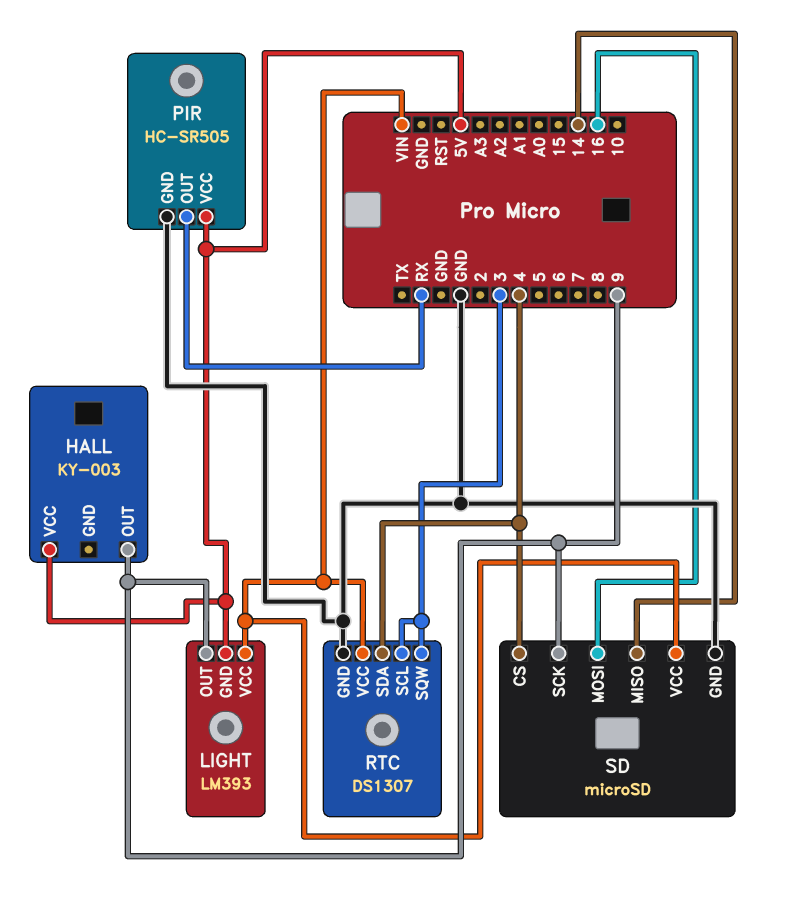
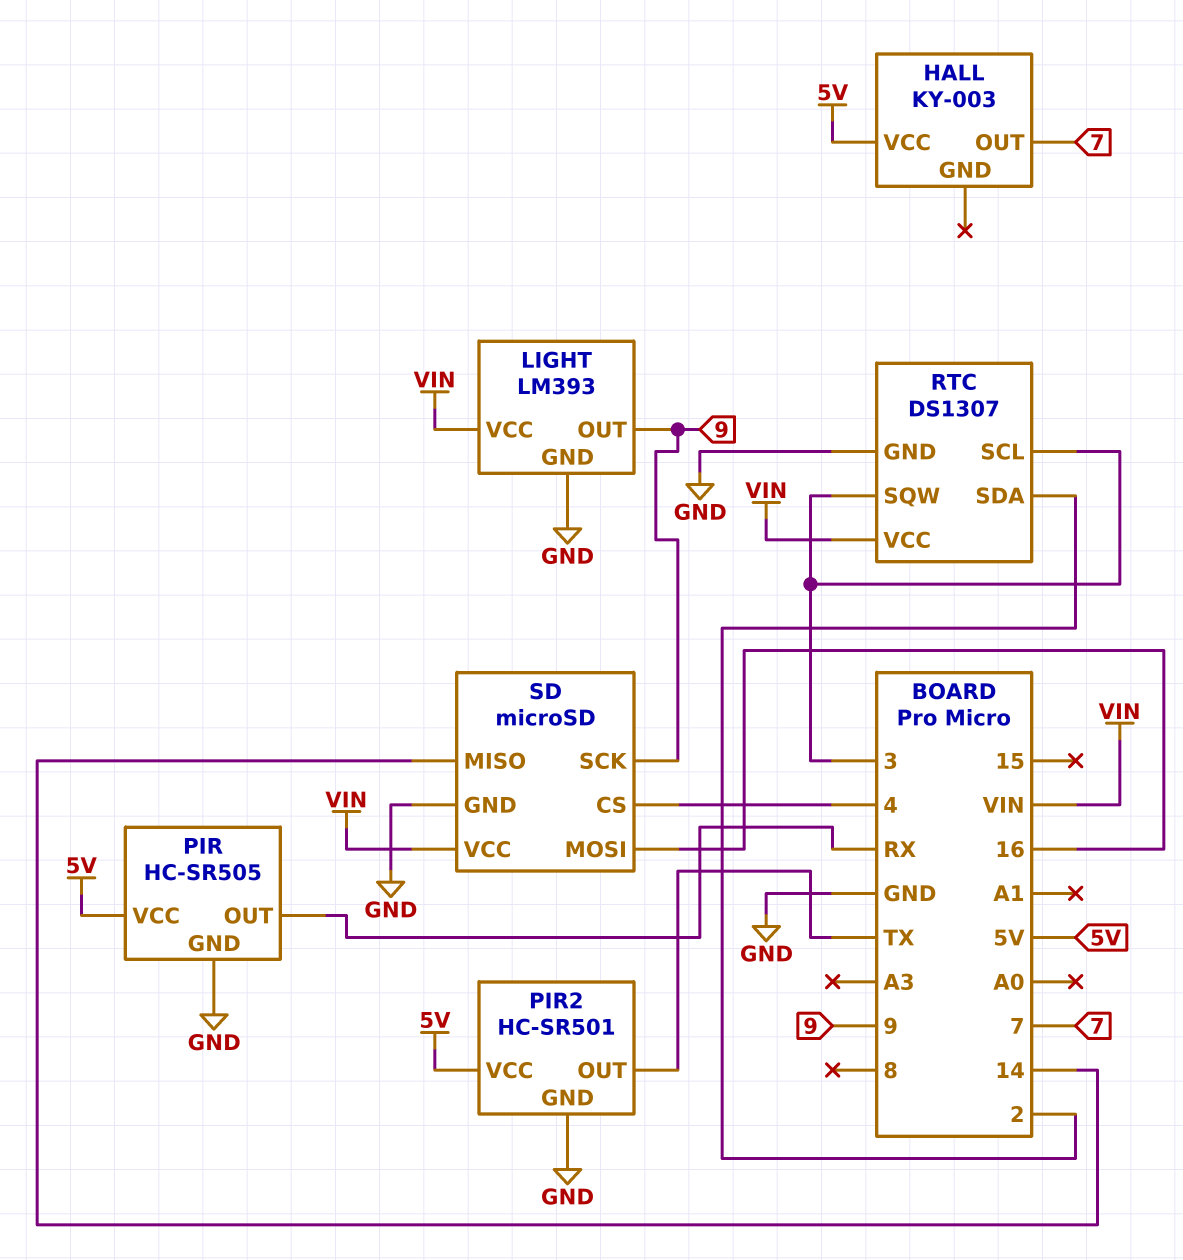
HALL pin OUT: 9 -> 7
LIGHT pin GND: 5V -> GND
PIR2: none -> HC-SR501
PIR2 pin GND: none -> GND
PIR2 pin OUT: none -> TX
PIR2 pin VCC: none -> 5V
RTC pin SDA: 4 -> 2

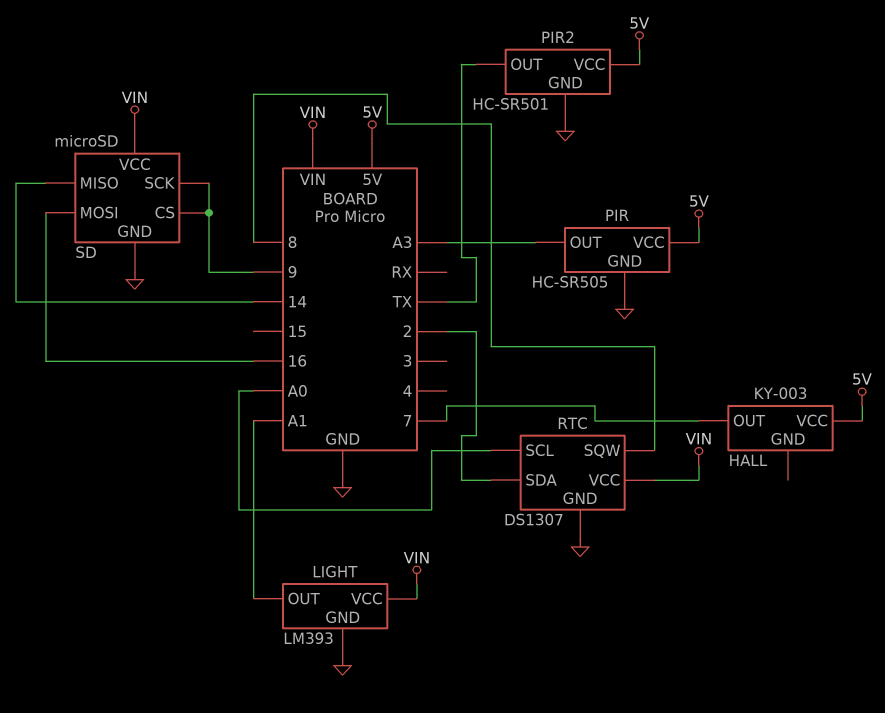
LIGHT pin OUT: 9 -> A1
PIR pin OUT: RX -> A3
RTC pin SCL: 3 -> A0
RTC pin SQW: 3 -> 8
SD pin CS: 4 -> 9

